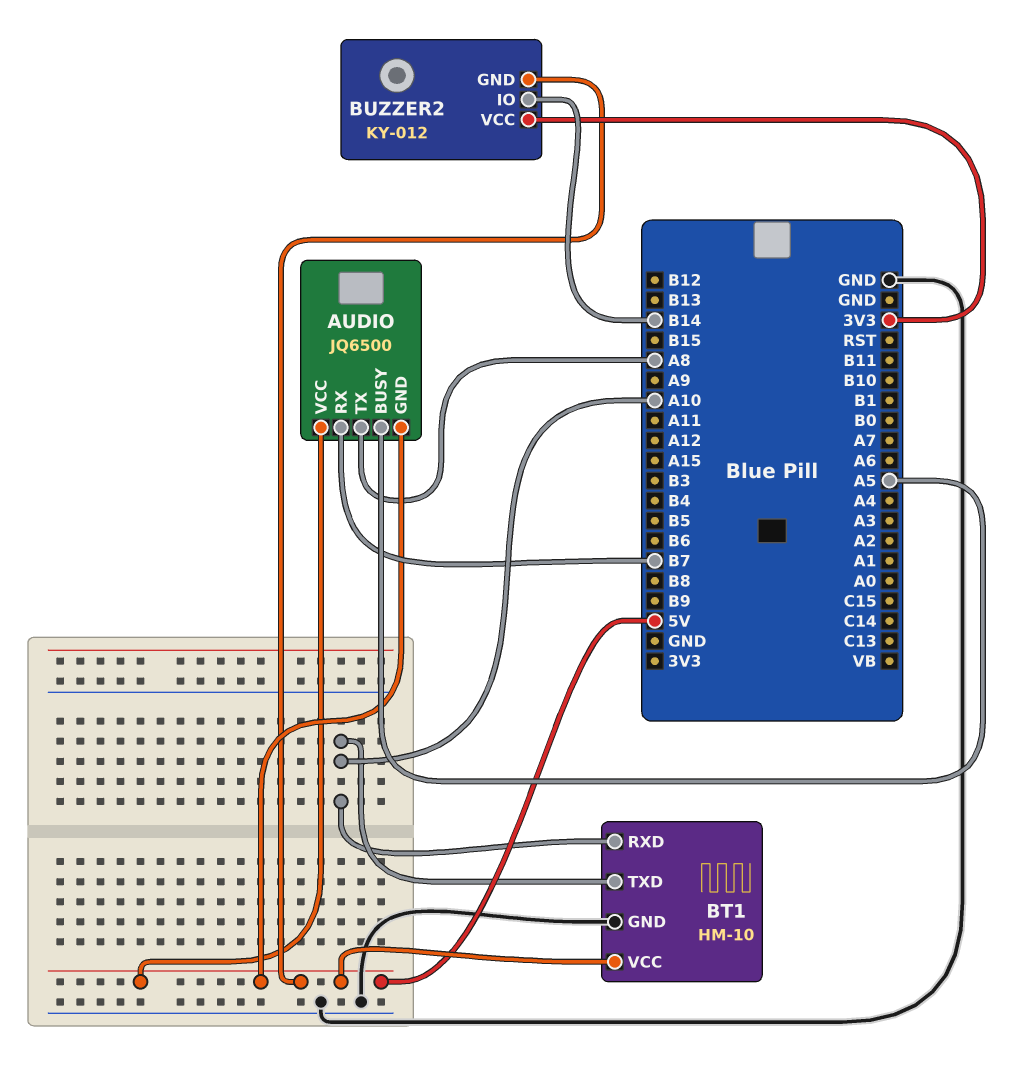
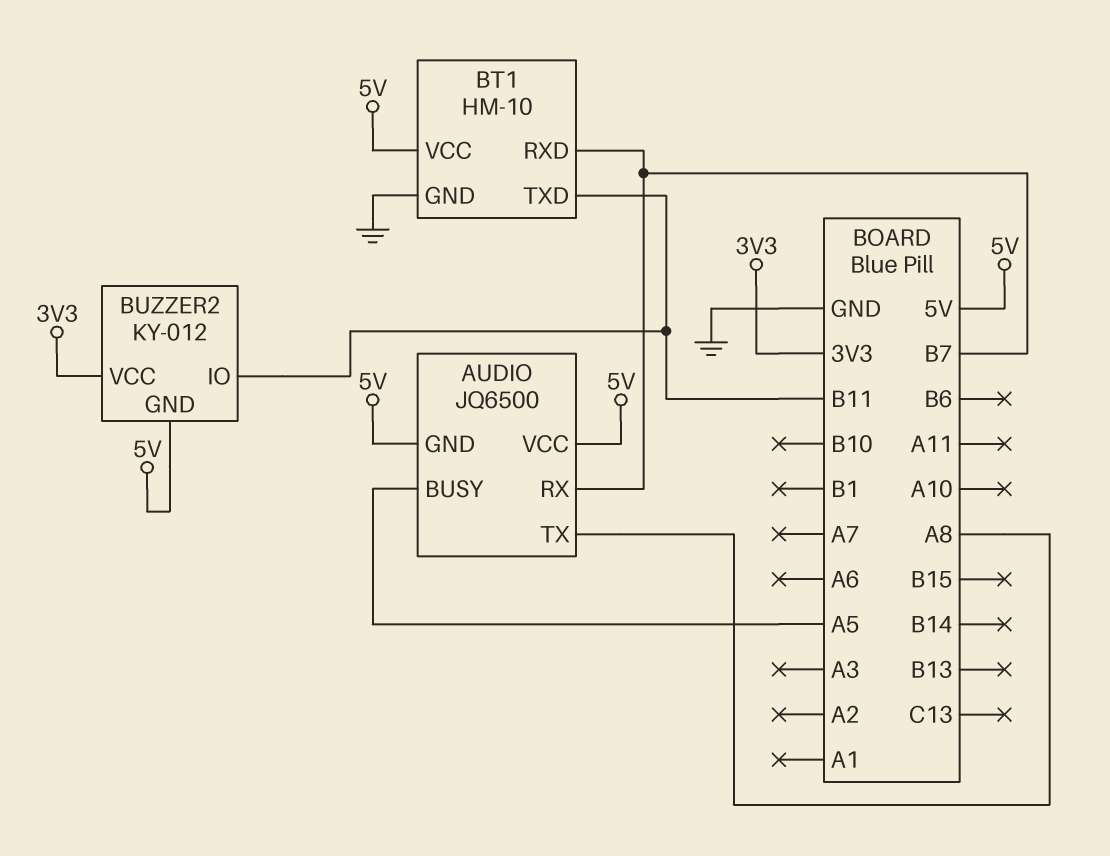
BT1 pin RXD: A10 -> B7
BT1 pin TXD: A10 -> B11
BUZZER2 pin IO: B14 -> B11

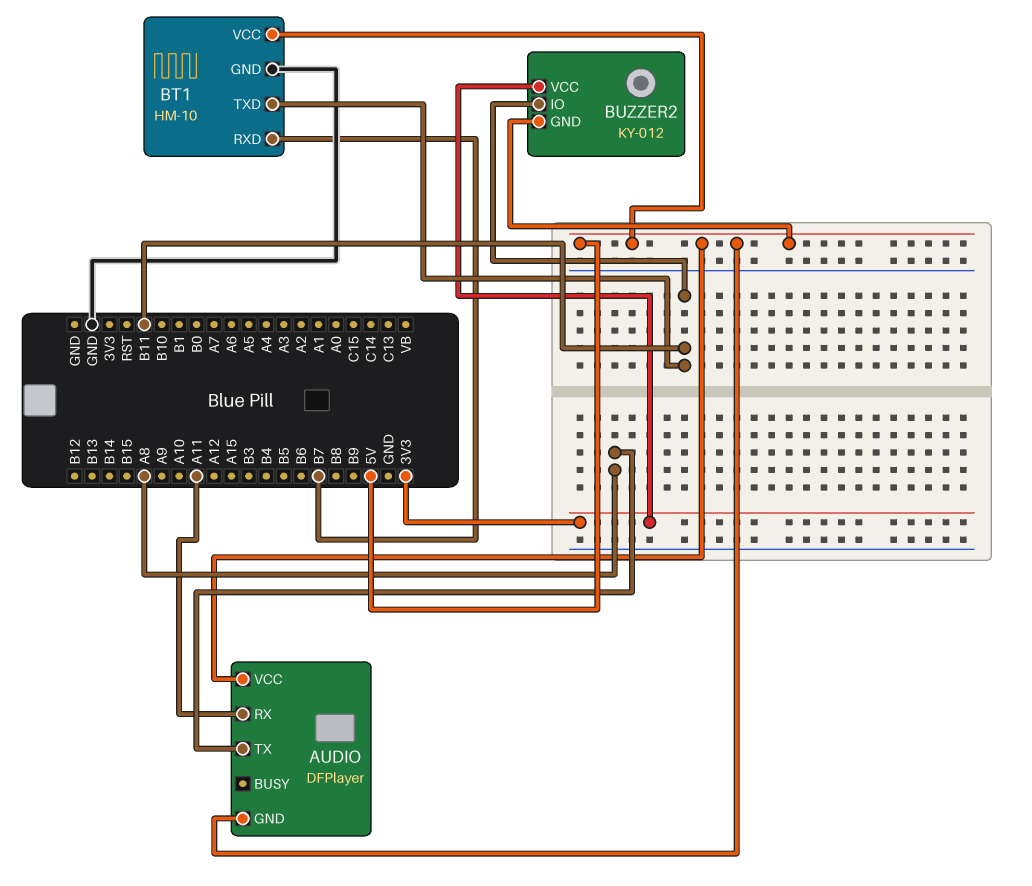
AUDIO: JQ6500 -> DFPlayer
AUDIO pin BUSY: A5 -> none
AUDIO pin RX: B7 -> A11

